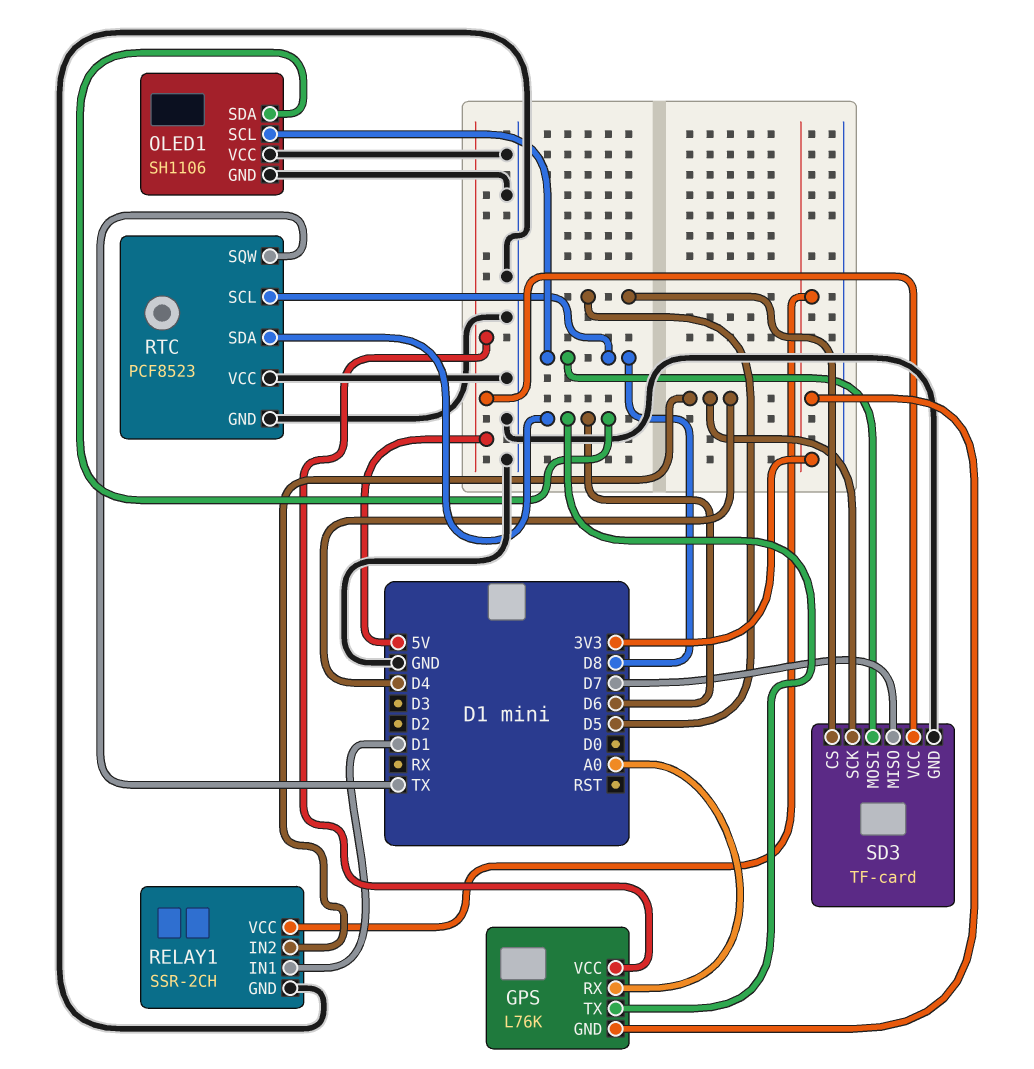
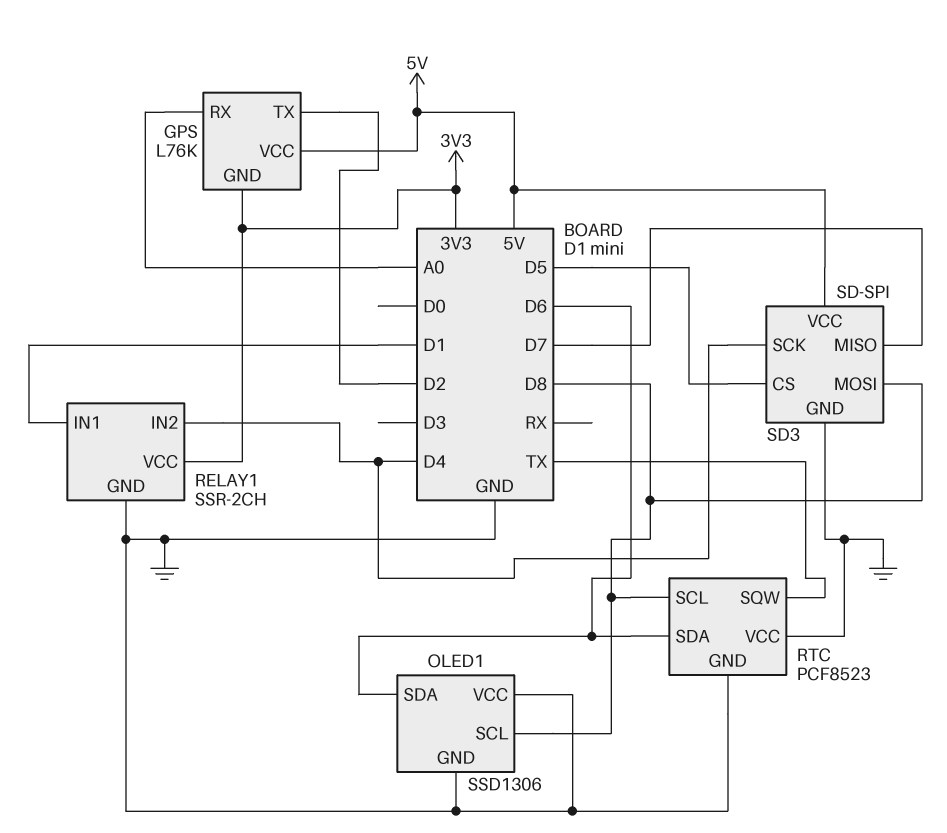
GPS pin TX: D6 -> D2
OLED1: SH1106 -> SSD1306
SD3: TF-card -> SD-SPI

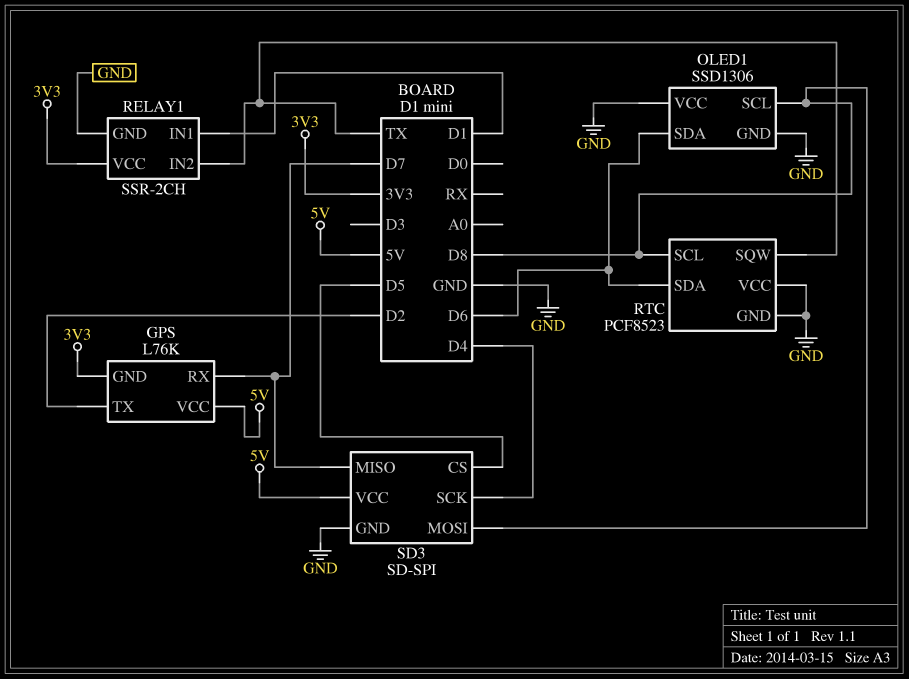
GPS pin RX: A0 -> D7
RELAY1 pin IN2: D4 -> TX

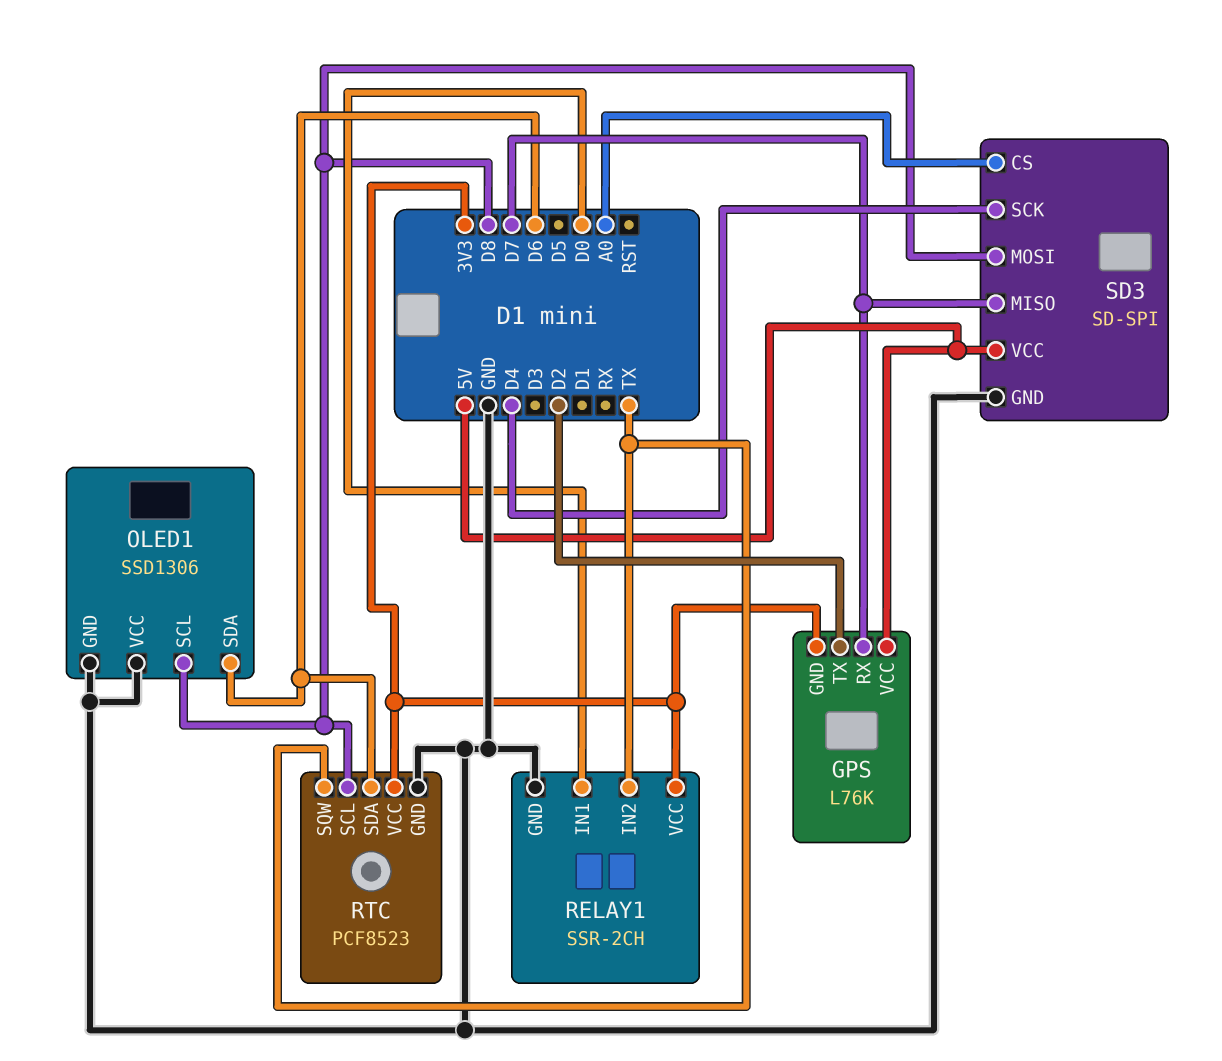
RELAY1 pin IN1: D1 -> D0
RTC pin VCC: GND -> 3V3
SD3 pin CS: D5 -> A0

